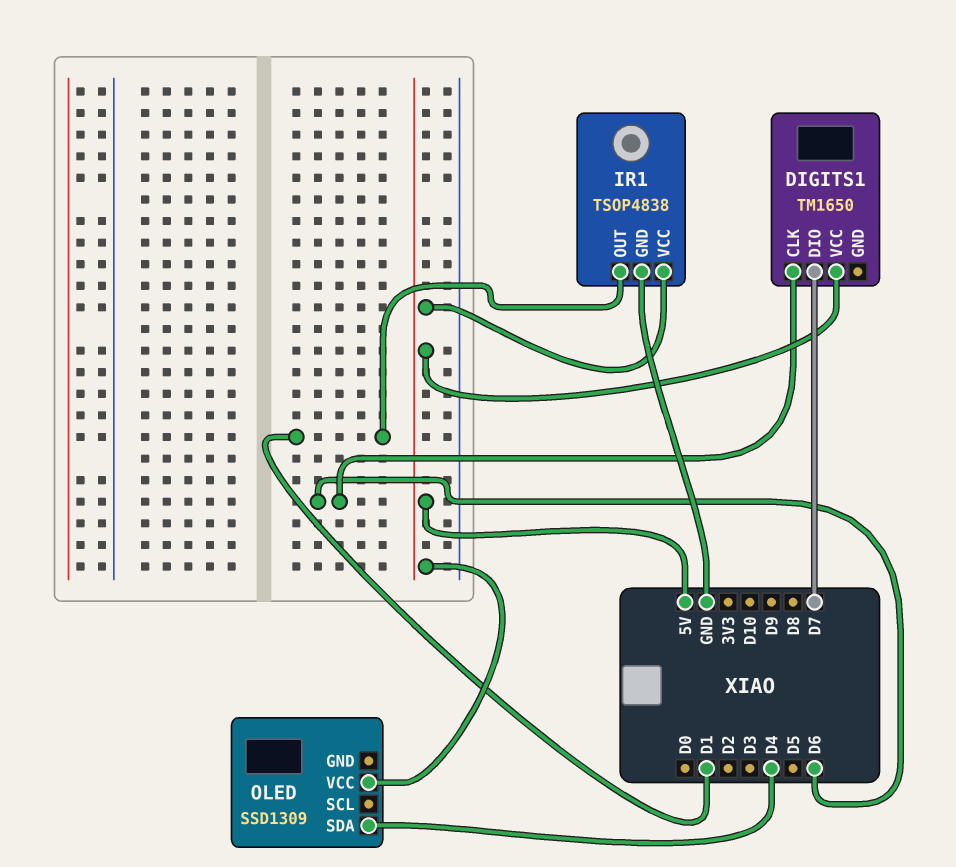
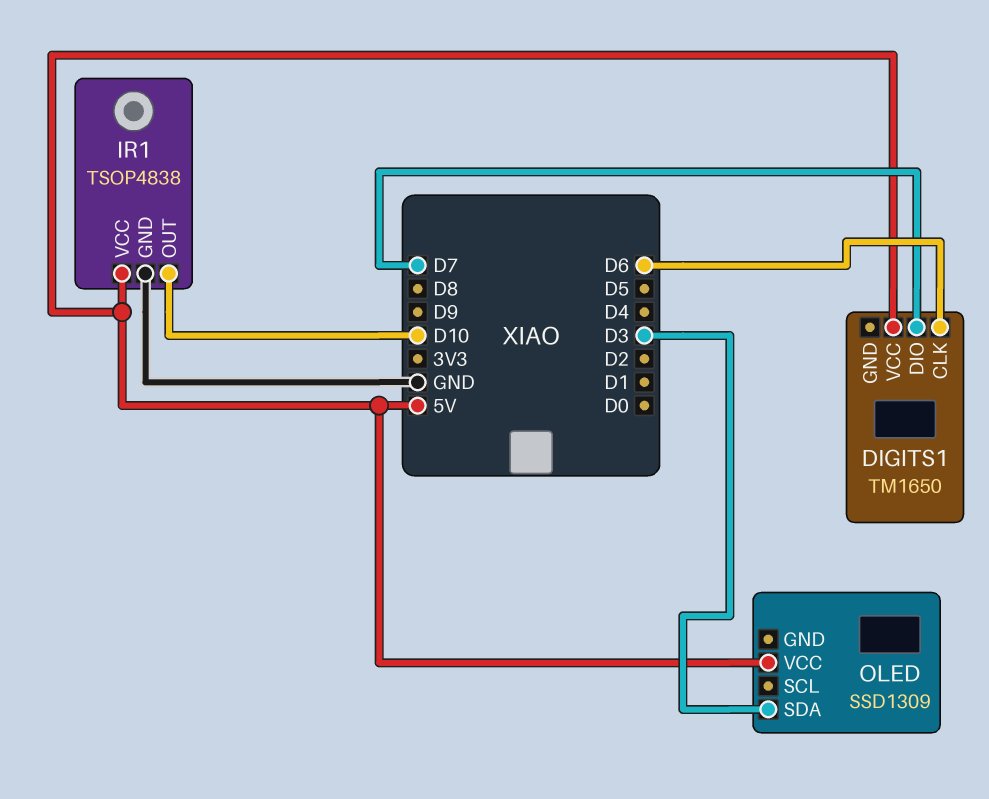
IR1 pin OUT: D1 -> D10
OLED pin SDA: D4 -> D3

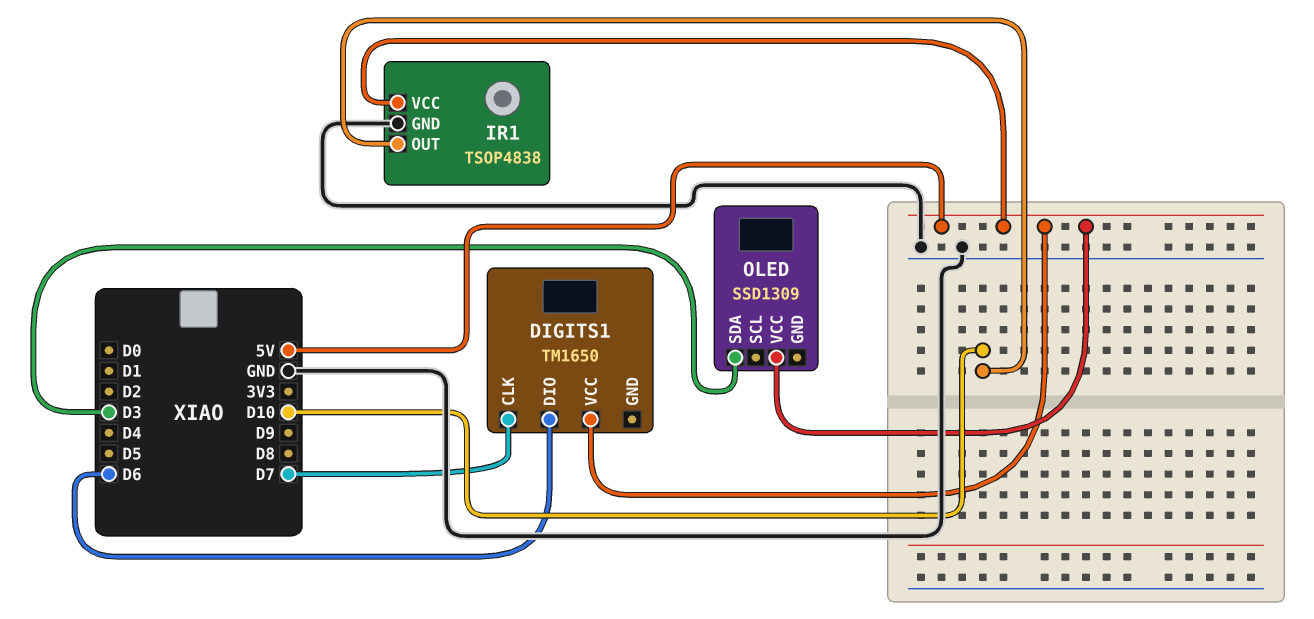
DIGITS1 pin CLK: D6 -> D7
DIGITS1 pin DIO: D7 -> D6

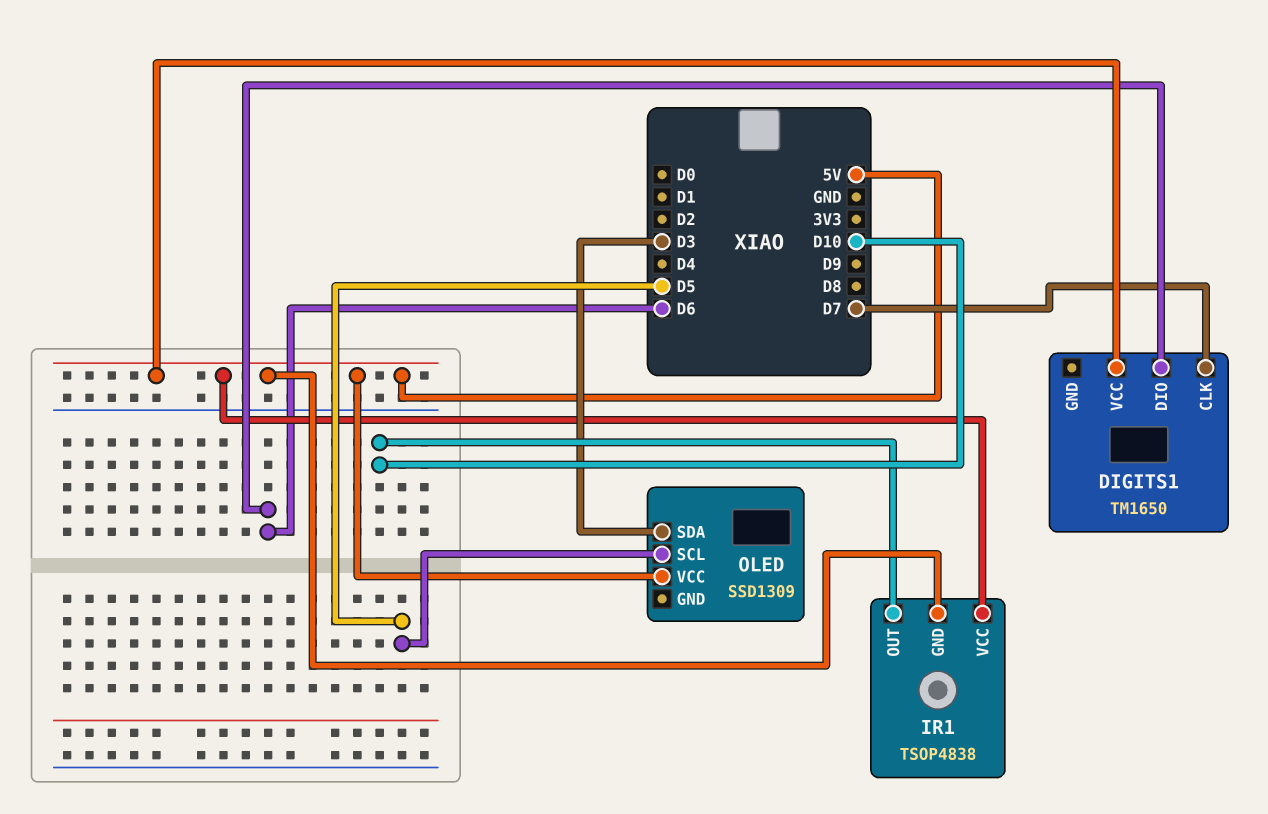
IR1 pin GND: GND -> 5V
OLED pin SCL: none -> D5

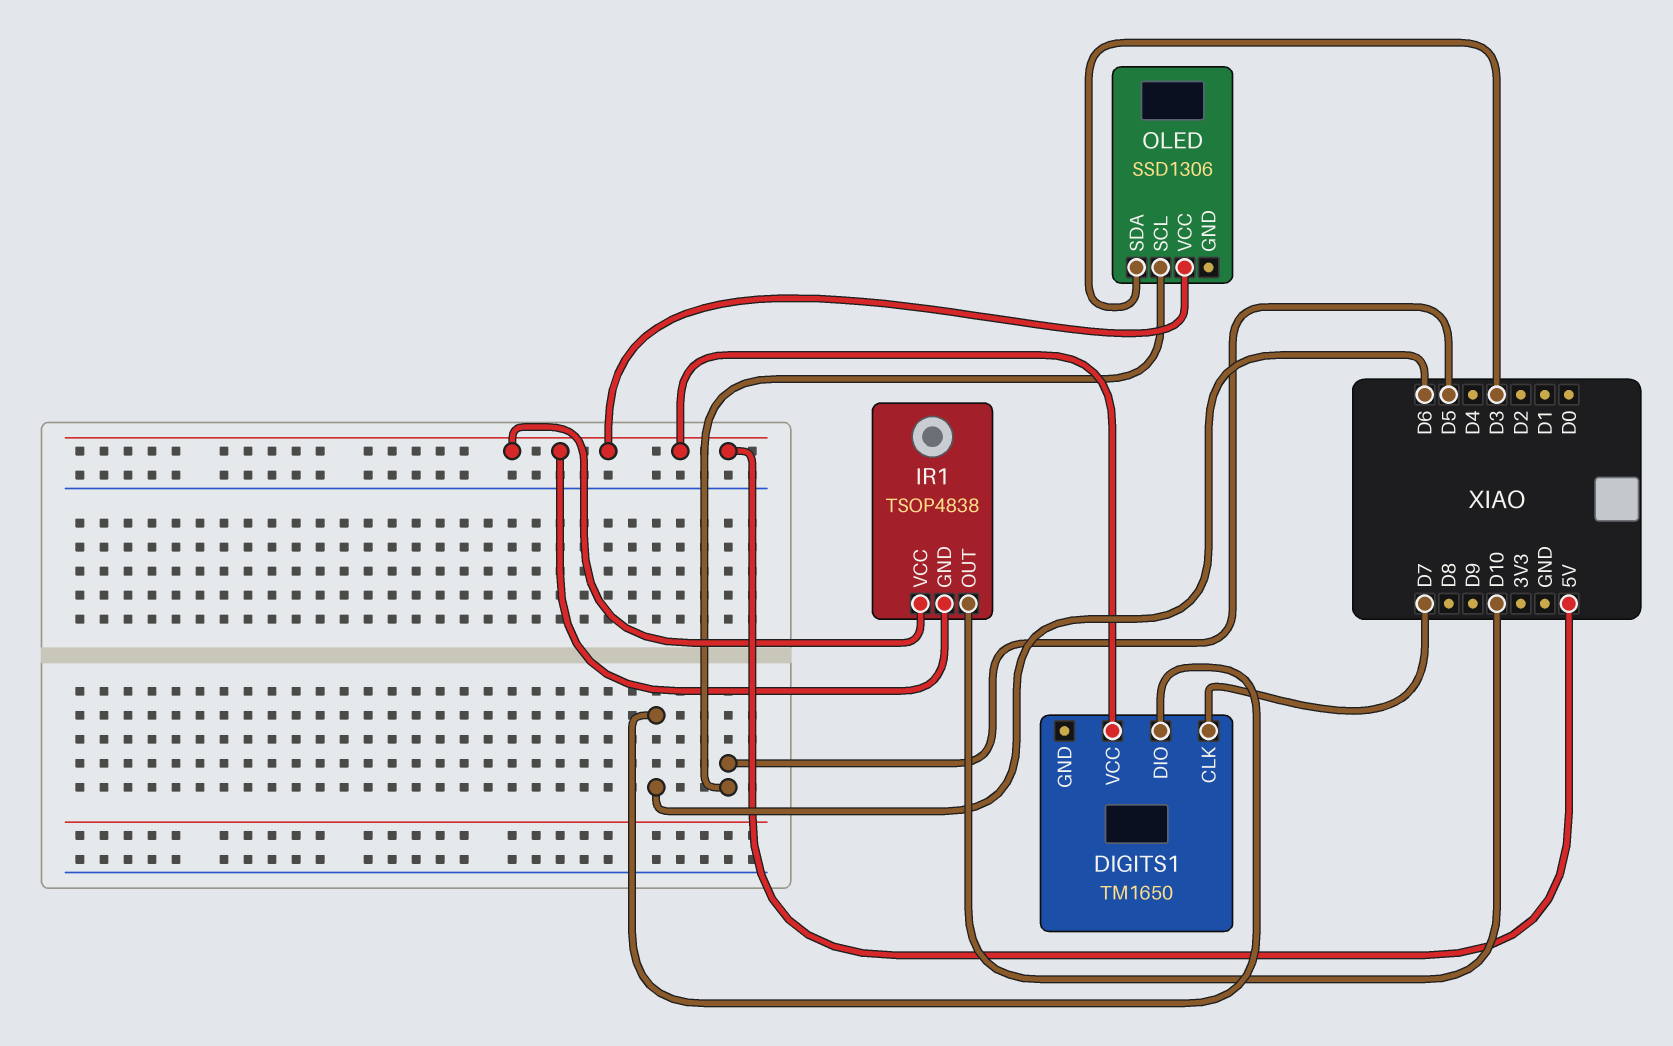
OLED: SSD1309 -> SSD1306

